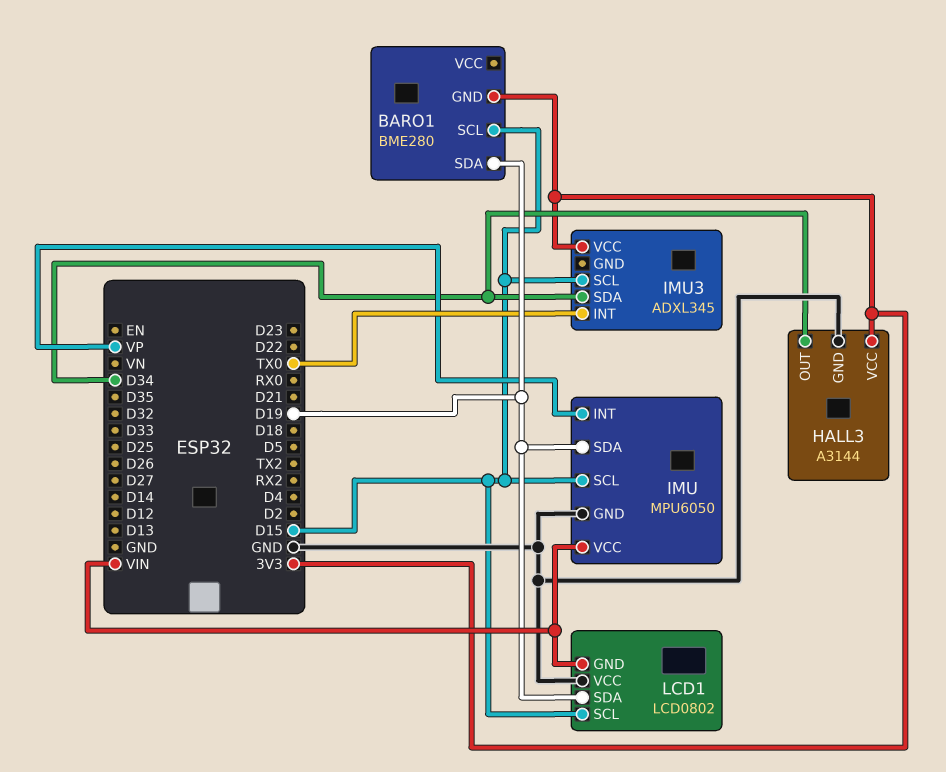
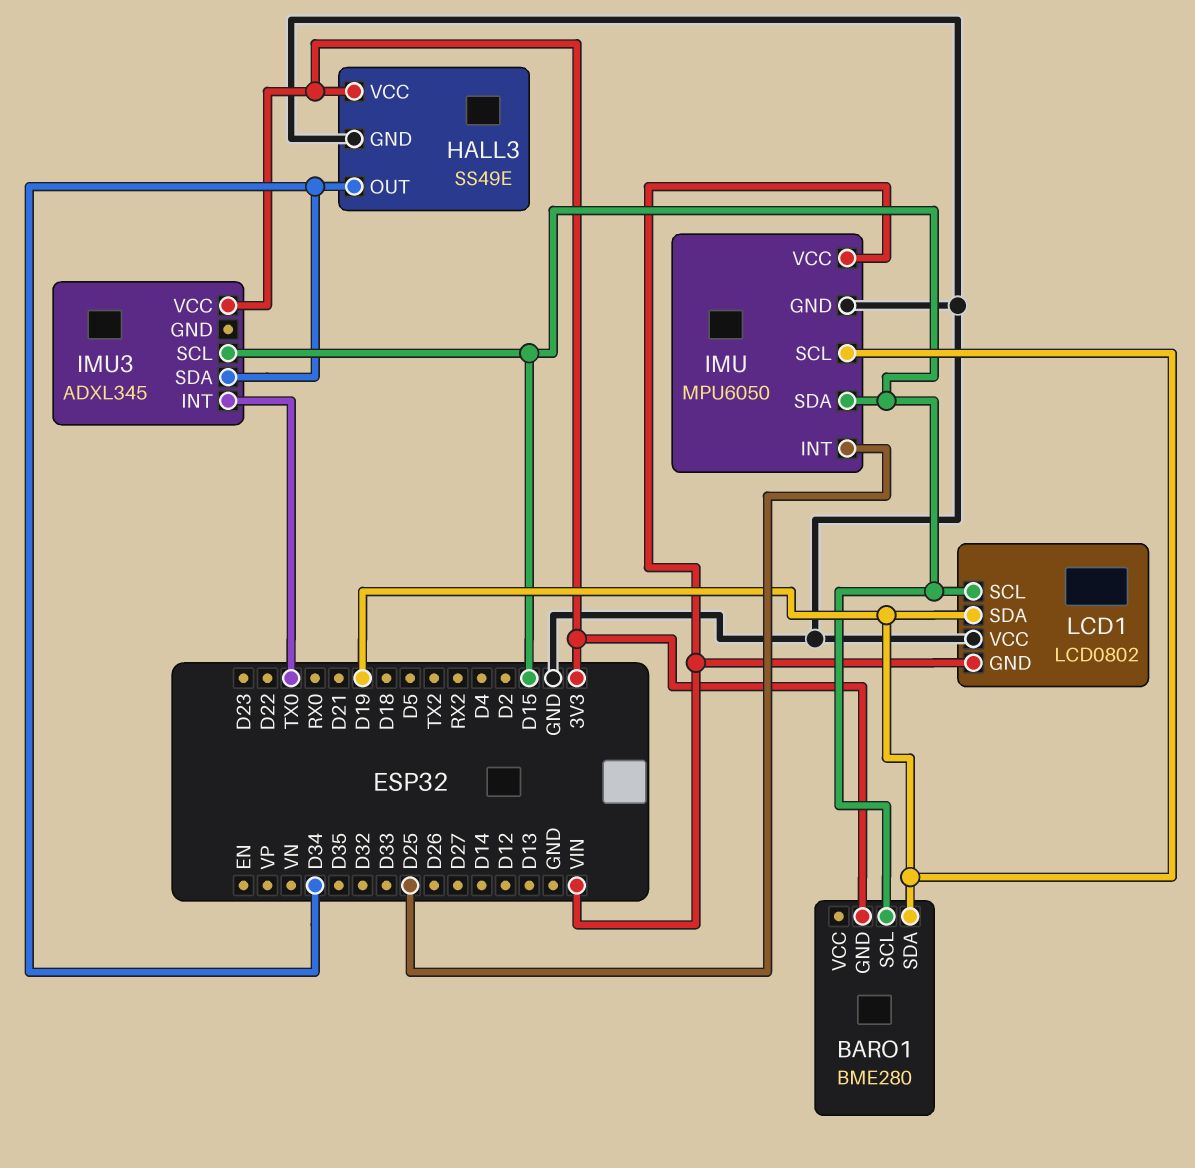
HALL3: A3144 -> SS49E
IMU pin INT: VP -> D25
IMU pin SCL: D15 -> D19
IMU pin SDA: D19 -> D15

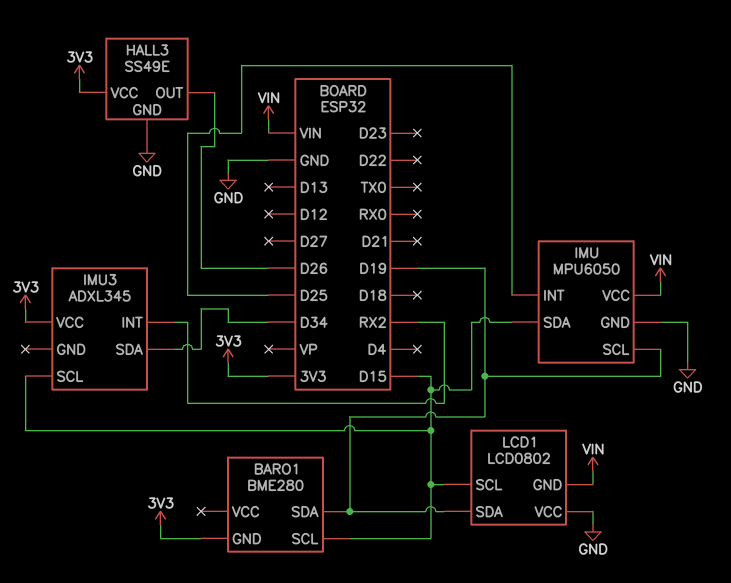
HALL3 pin OUT: D34 -> D26
IMU3 pin INT: TX0 -> RX2

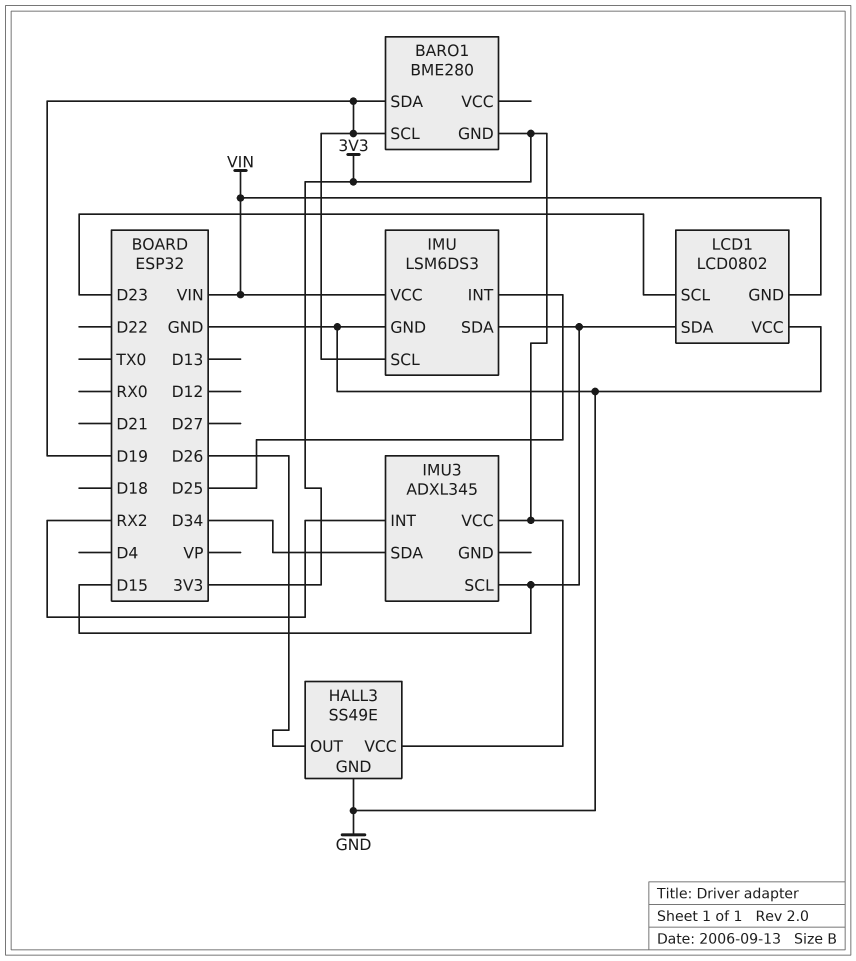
BARO1 pin SCL: D15 -> D19
IMU: MPU6050 -> LSM6DS3
LCD1 pin SCL: D15 -> D23
LCD1 pin SDA: D19 -> D15

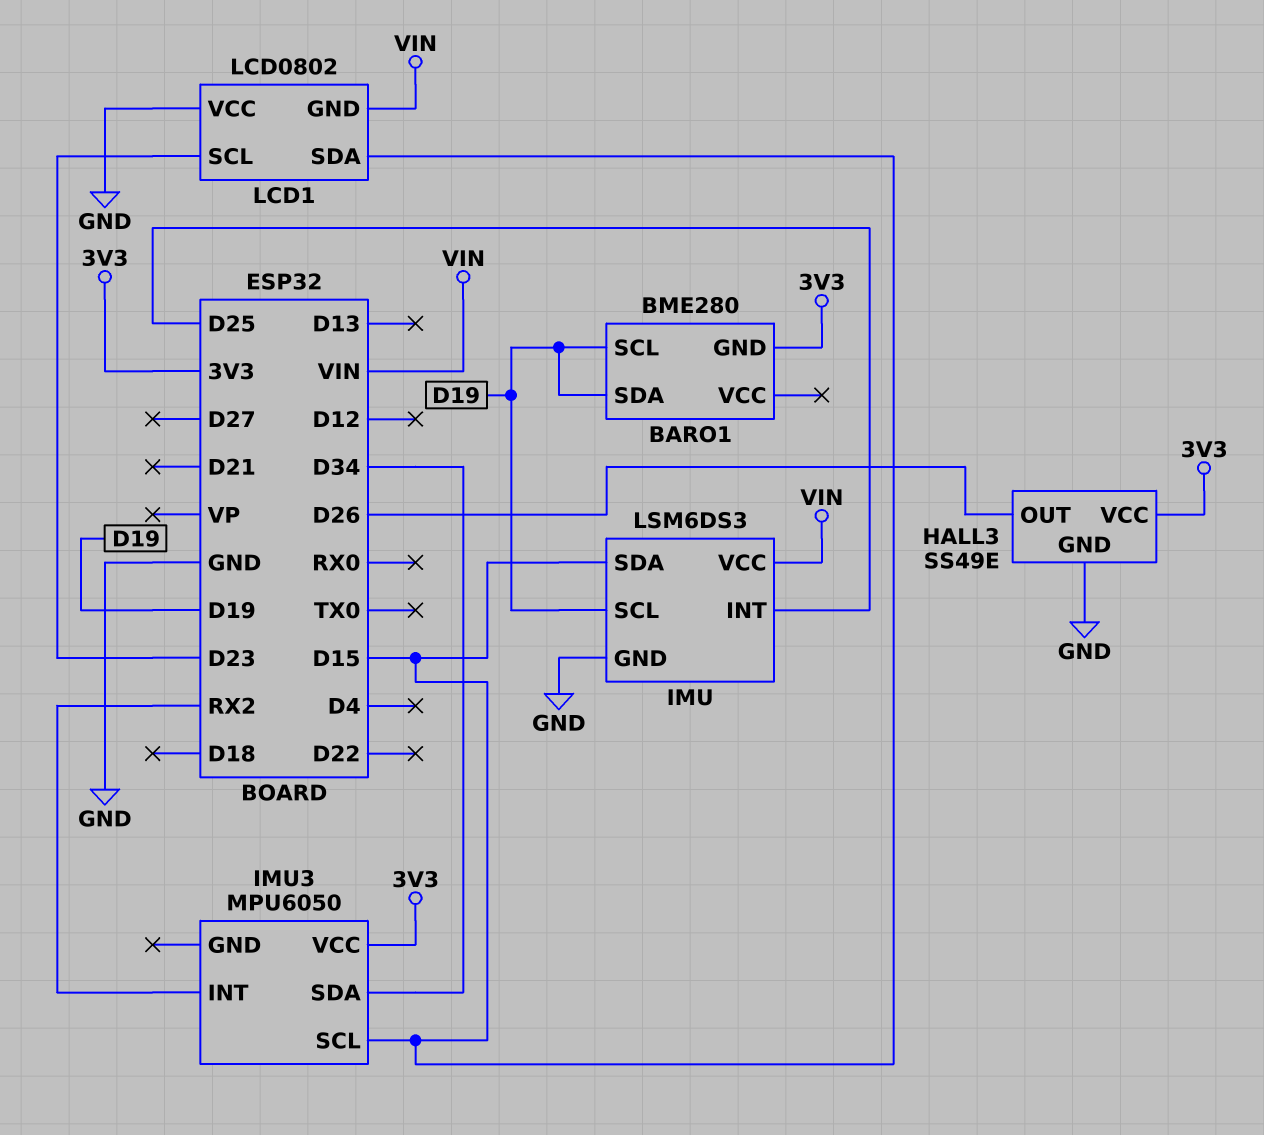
IMU3: ADXL345 -> MPU6050

